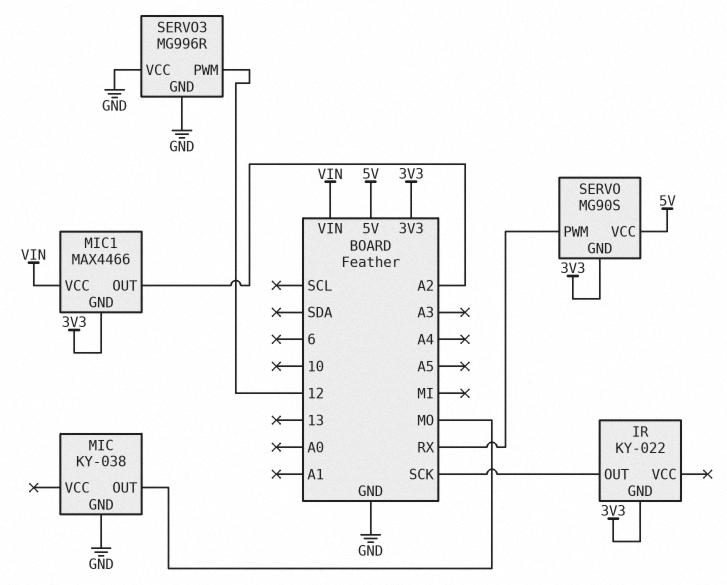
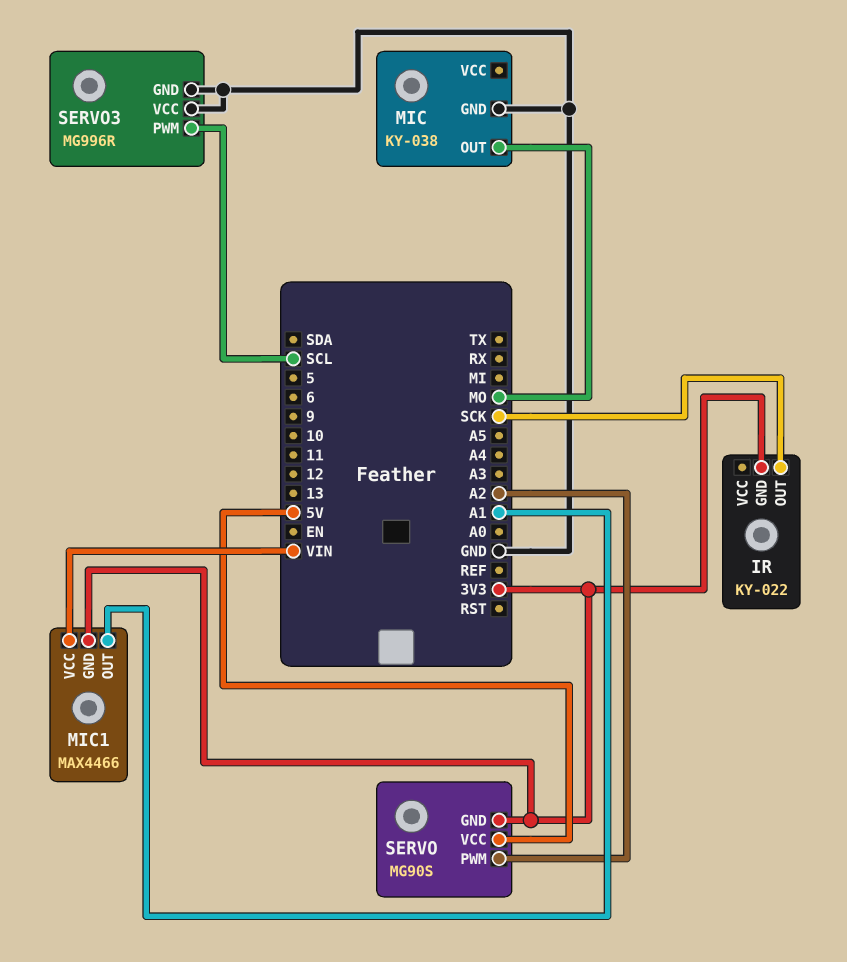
MIC1 pin OUT: A2 -> A1
SERVO pin PWM: RX -> A2
SERVO3 pin PWM: 12 -> SCL

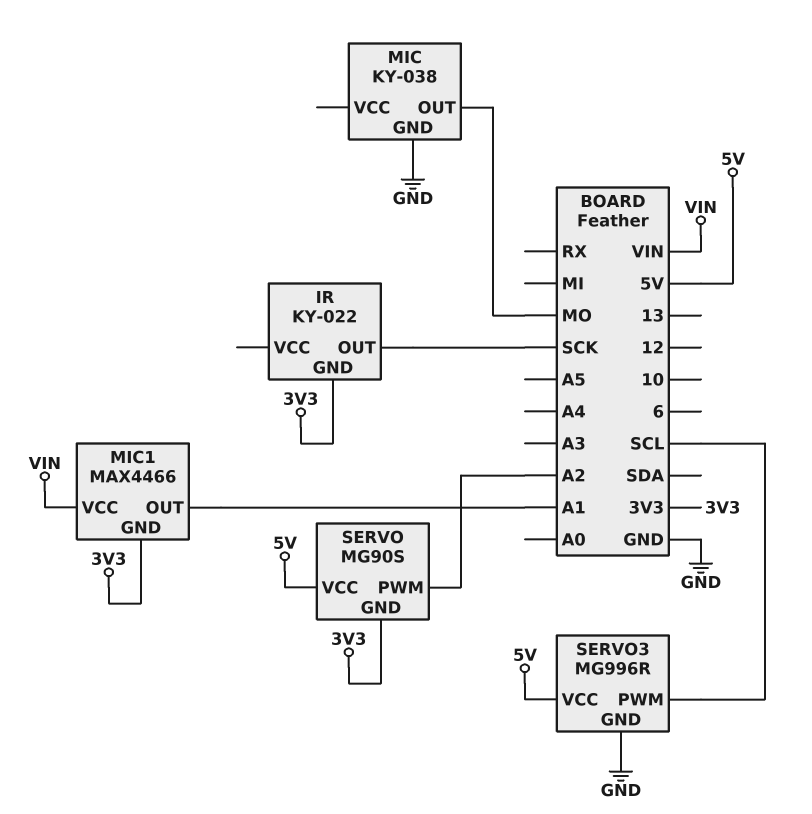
SERVO3 pin VCC: GND -> 5V

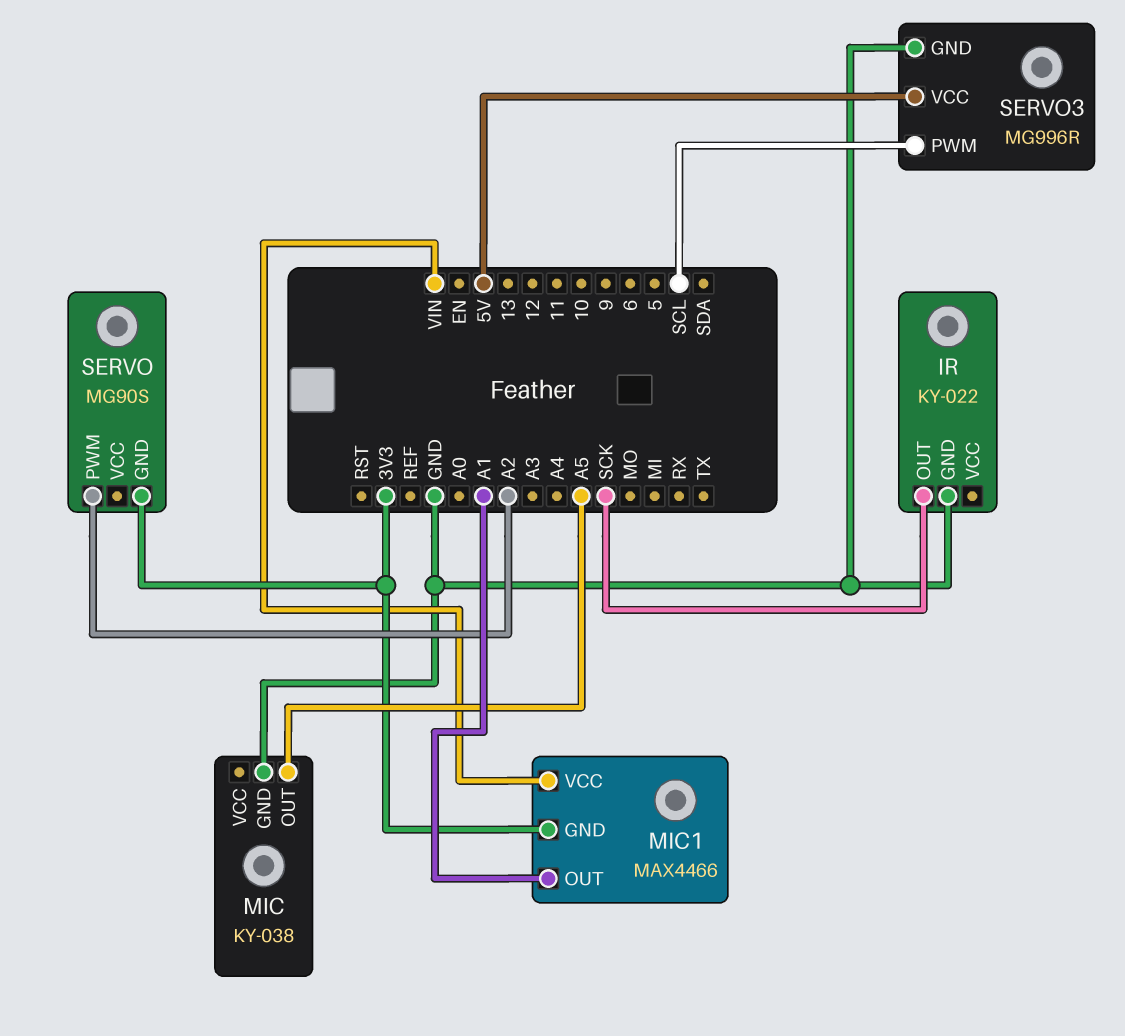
IR pin GND: 3V3 -> GND
MIC pin OUT: MO -> A5
SERVO pin VCC: 5V -> none

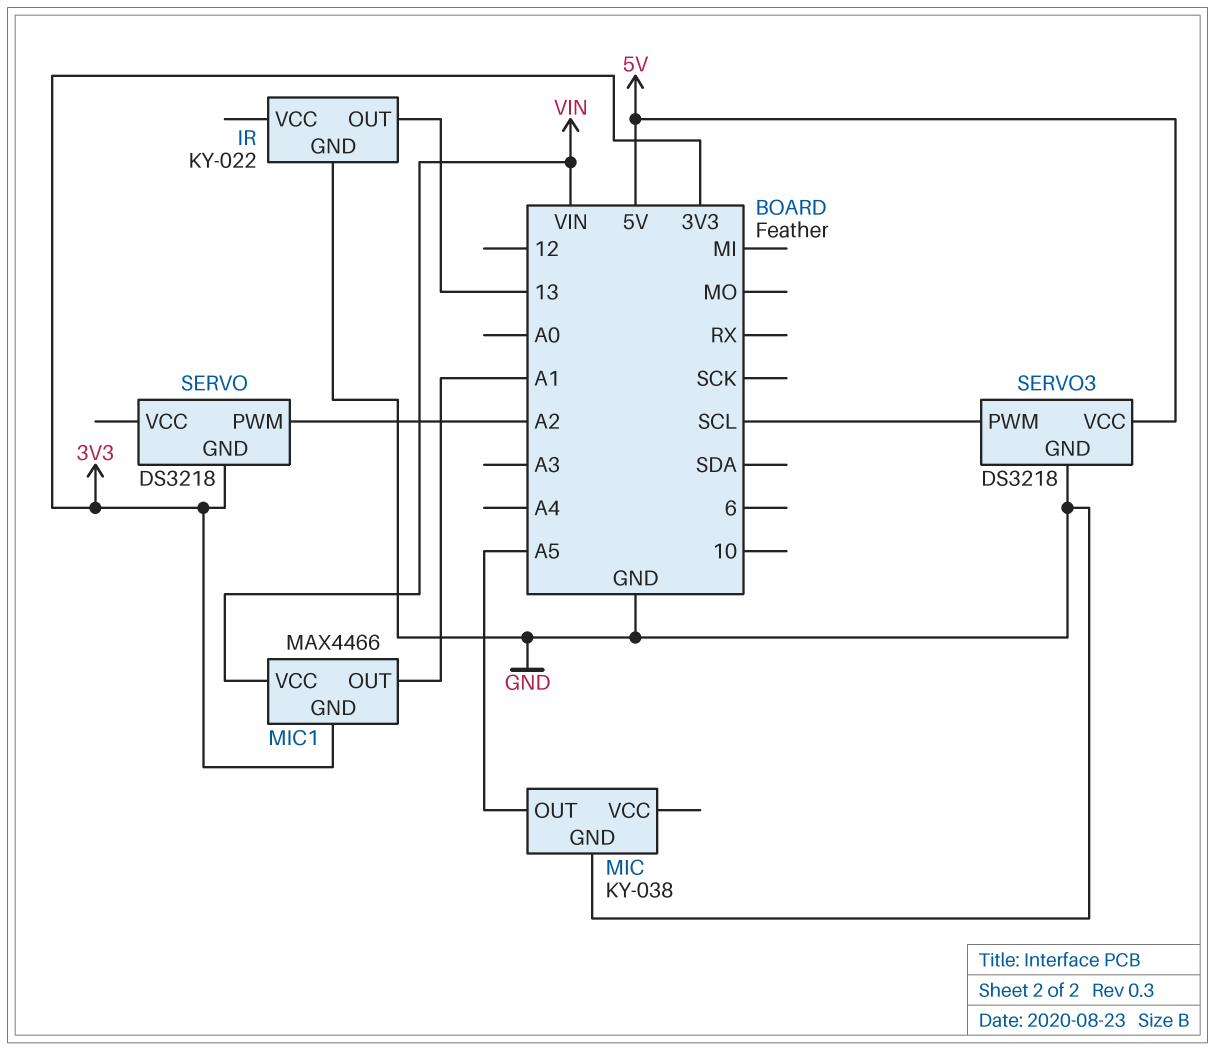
IR pin OUT: SCK -> 13
SERVO: MG90S -> DS3218
SERVO3: MG996R -> DS3218

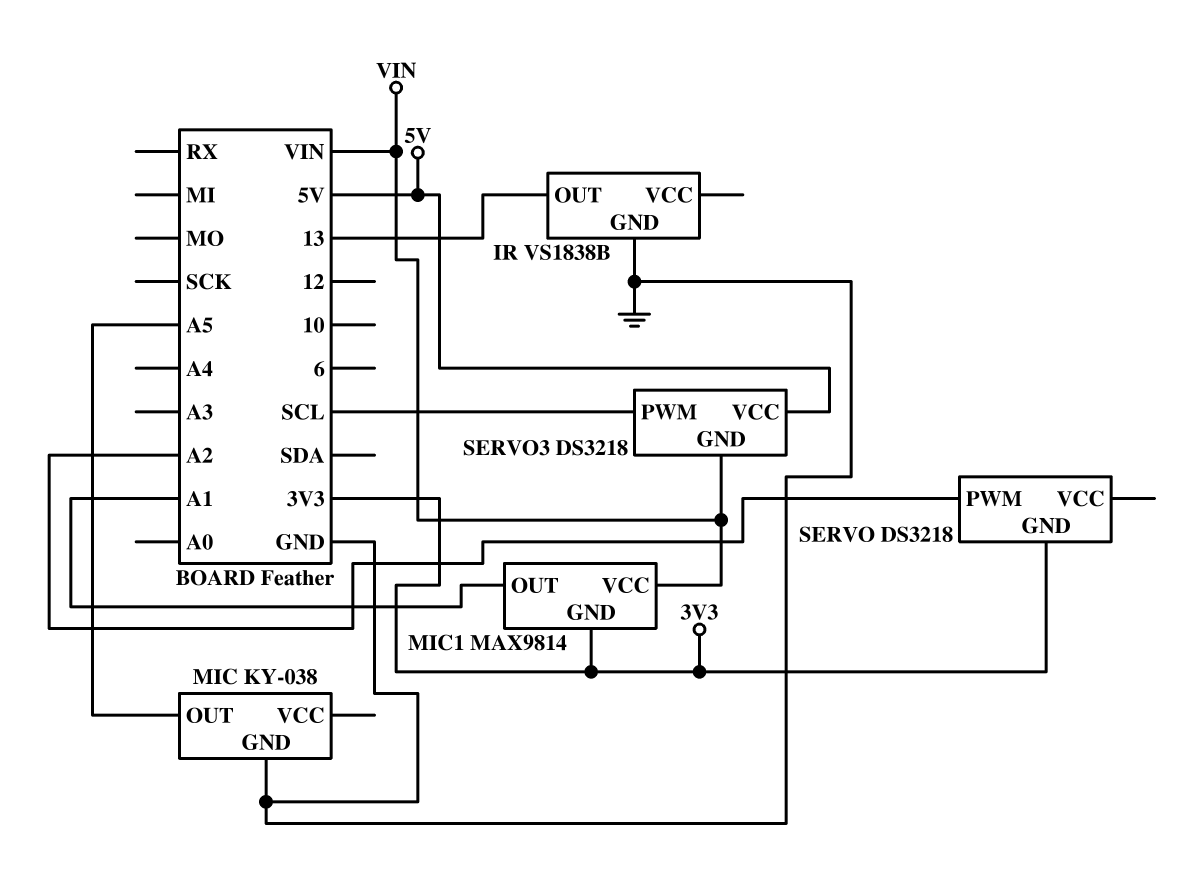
IR: KY-022 -> VS1838B
MIC1: MAX4466 -> MAX9814
SERVO3 pin GND: GND -> VIN

